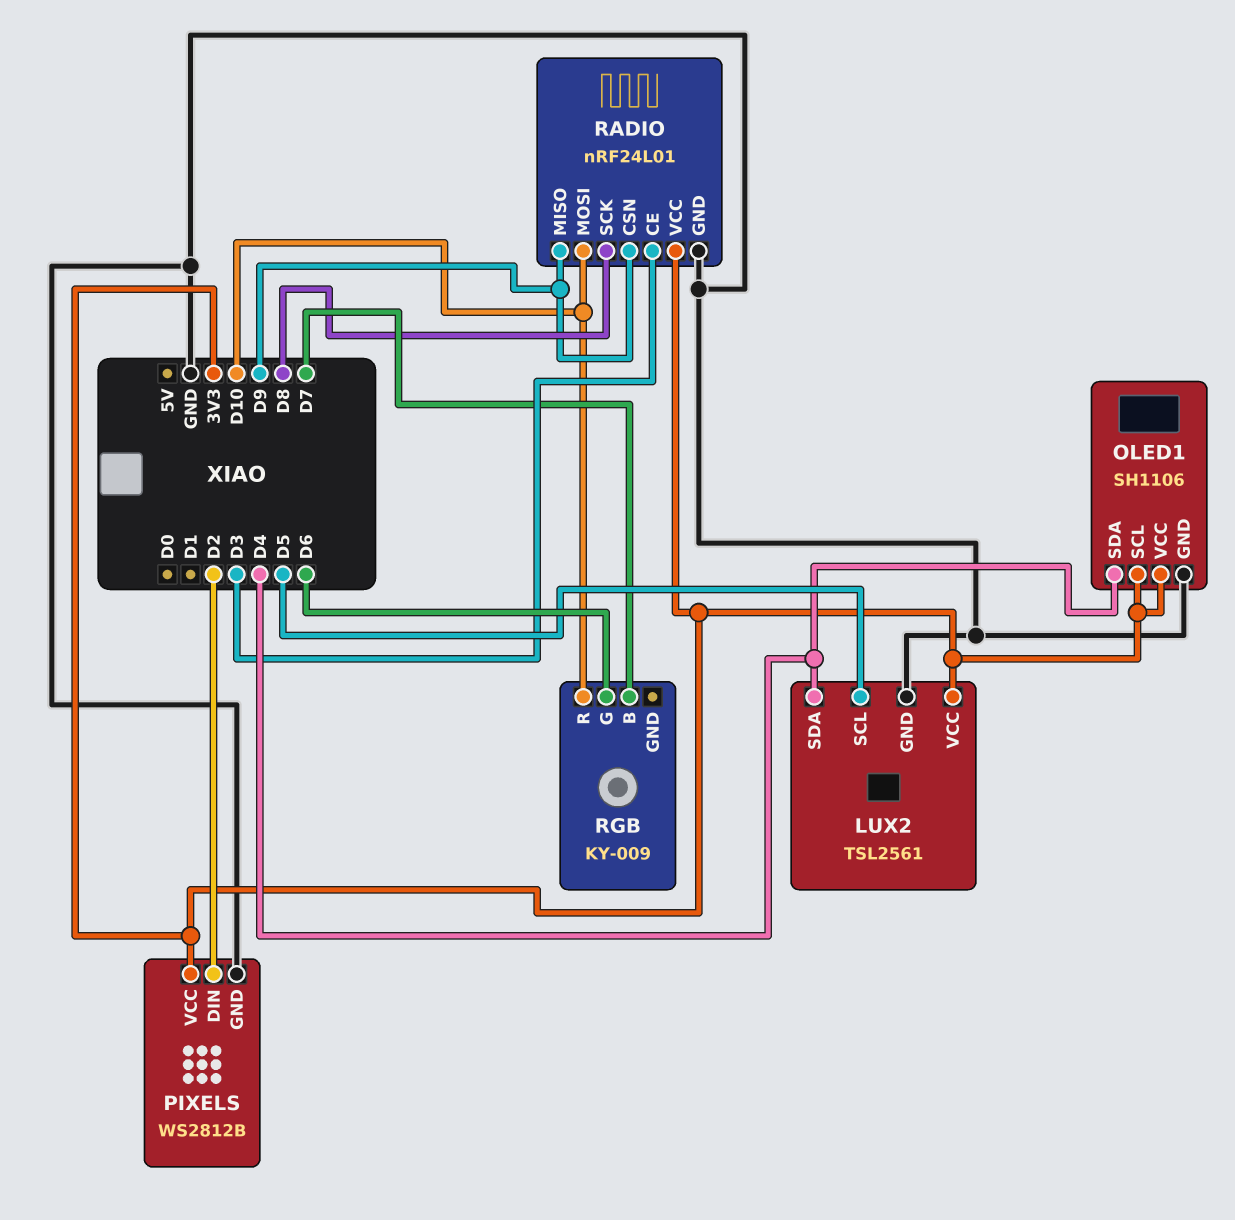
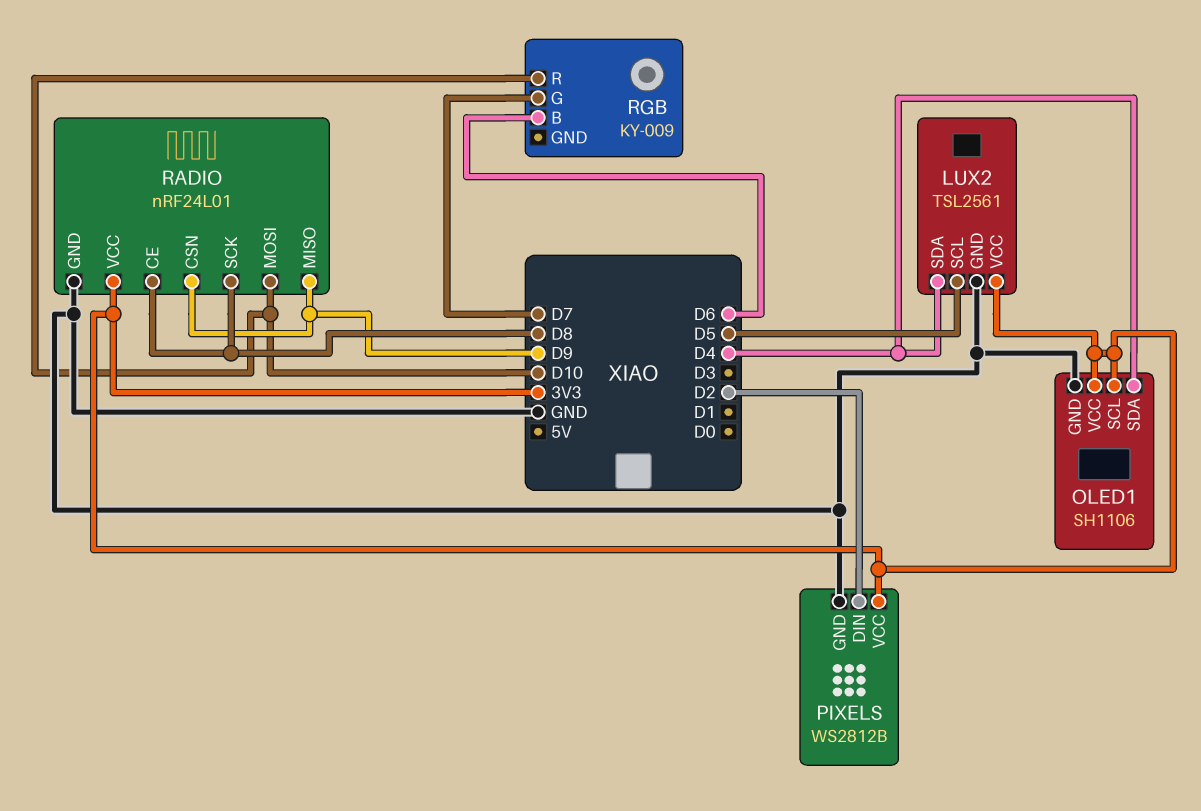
RADIO pin CE: D3 -> D8
RGB pin B: D7 -> D6
RGB pin G: D6 -> D7

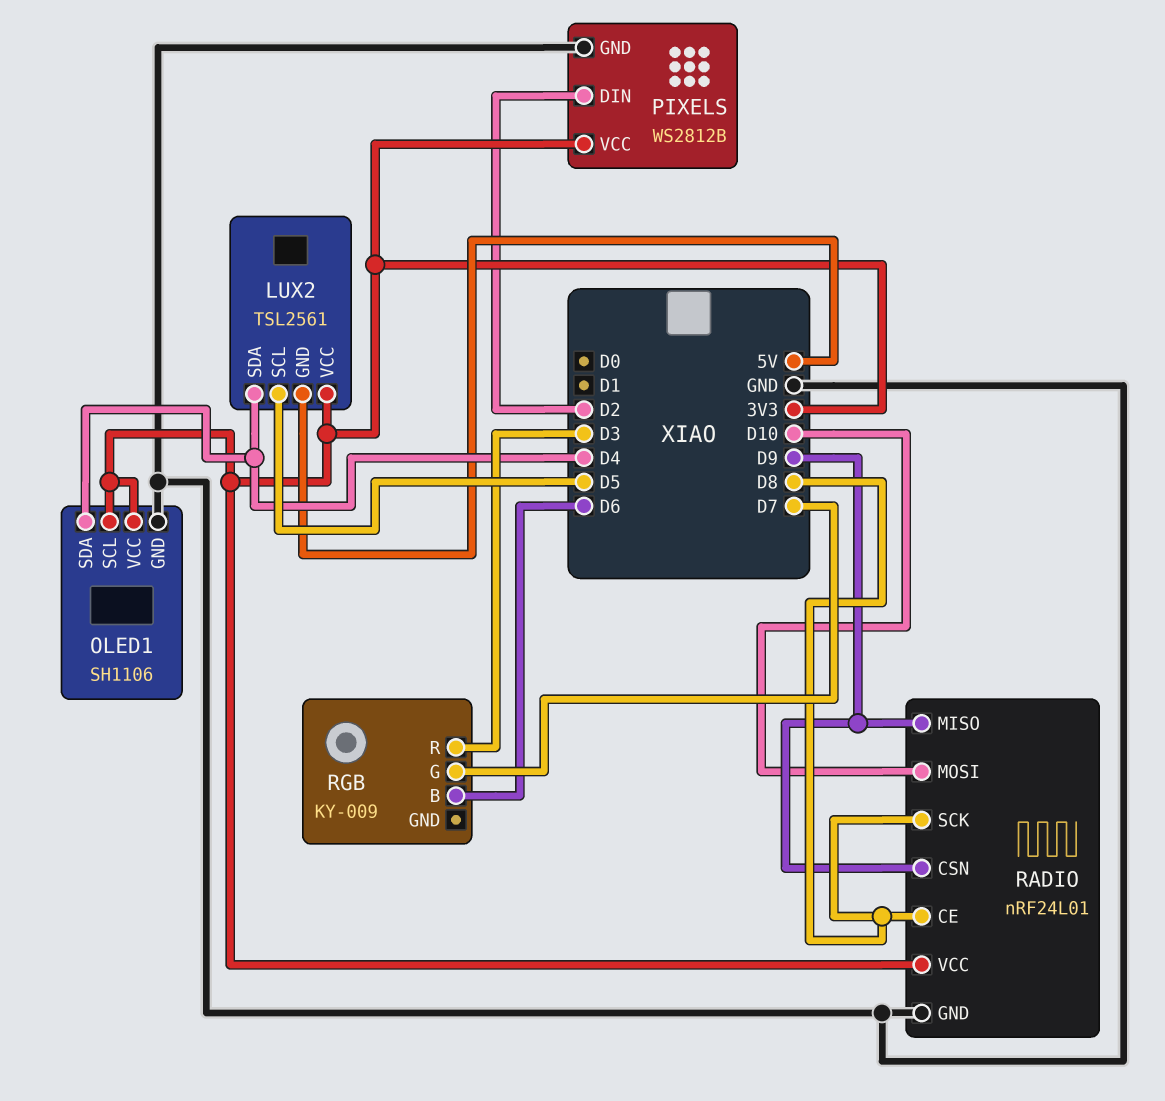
LUX2 pin GND: GND -> 5V
RGB pin R: D10 -> D3

